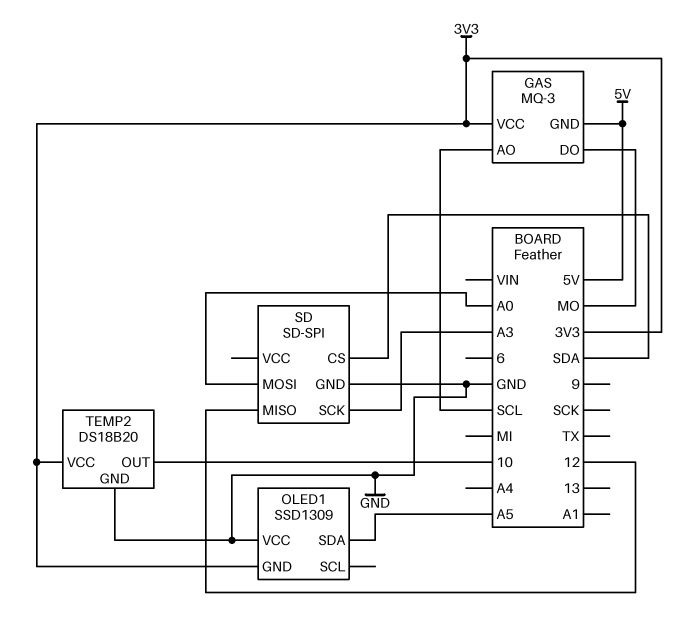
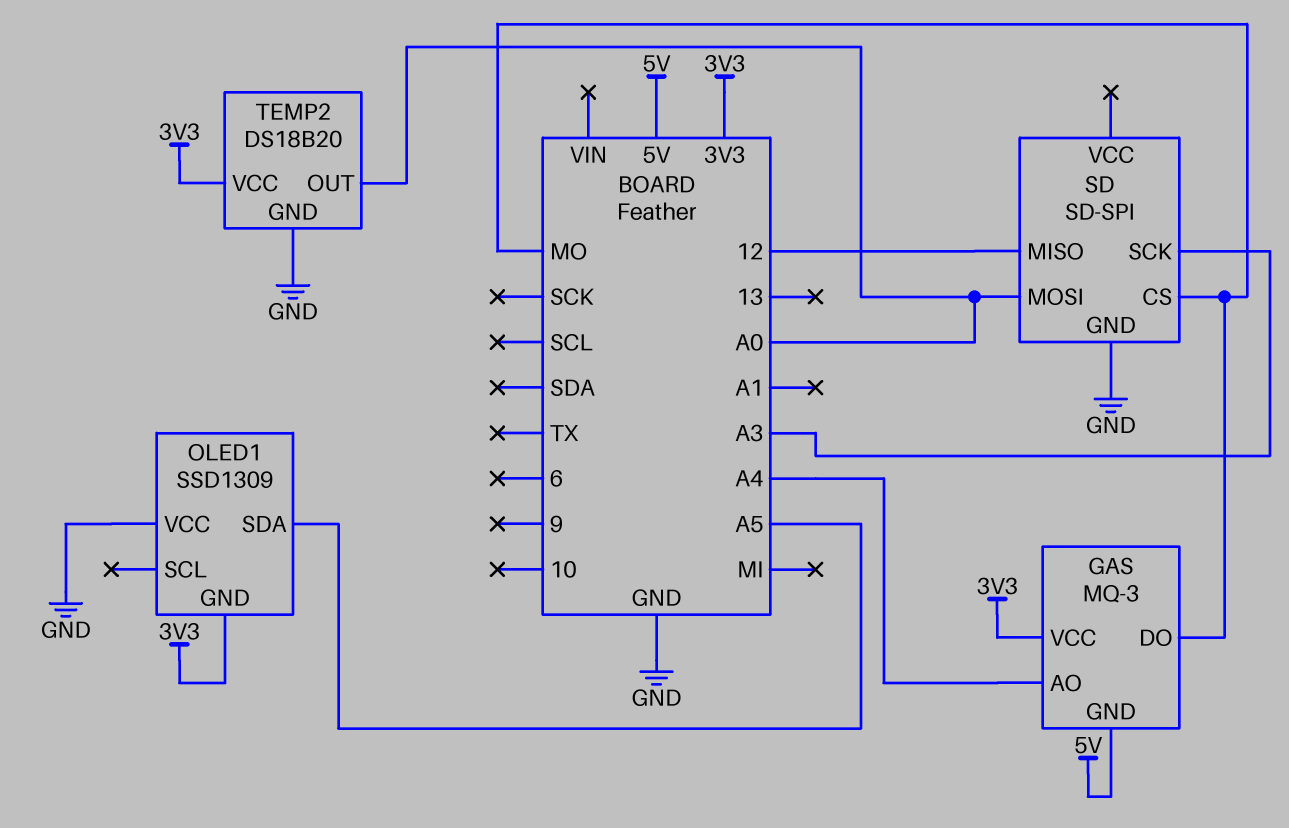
GAS pin AO: SCL -> A4
SD pin CS: SDA -> MO
TEMP2 pin OUT: 10 -> A0

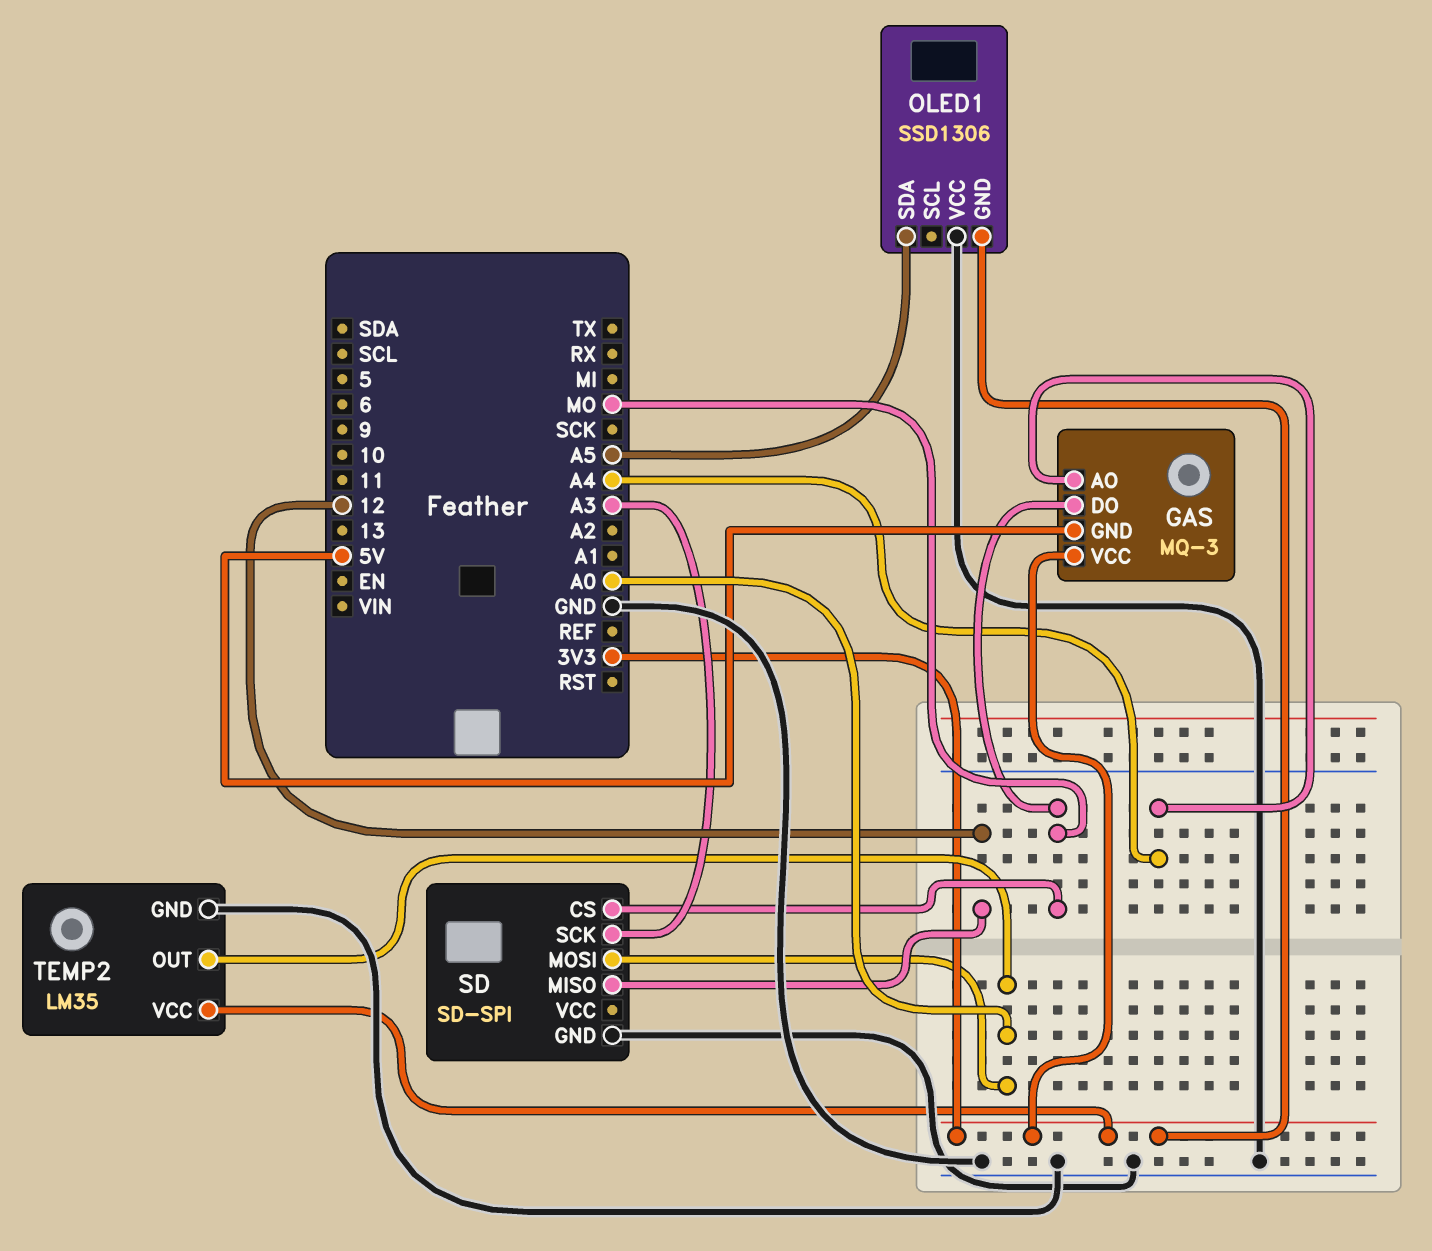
OLED1: SSD1309 -> SSD1306
TEMP2: DS18B20 -> LM35

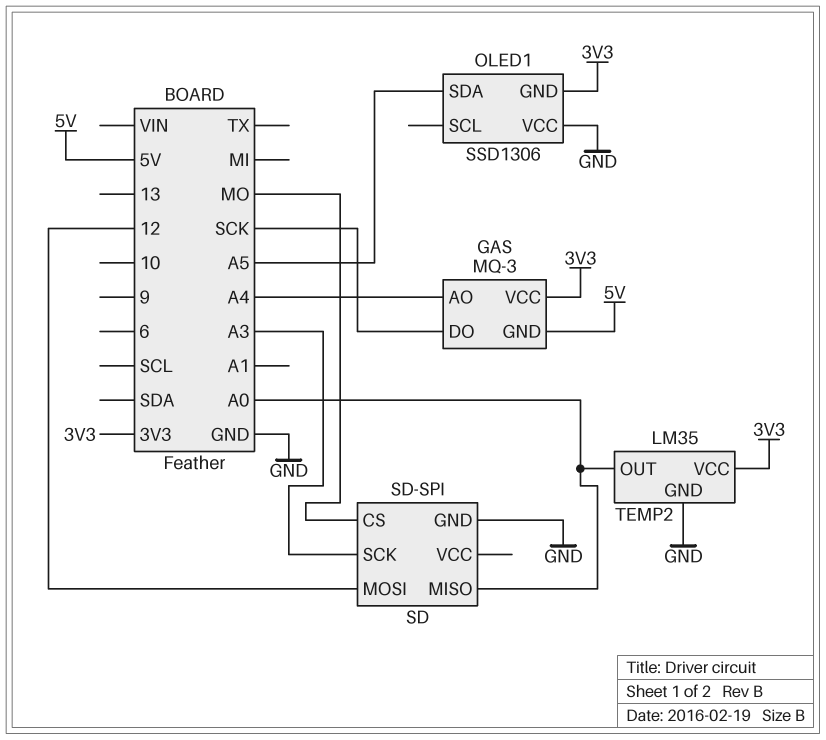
GAS pin DO: MO -> SCK
SD pin MISO: 12 -> A0
SD pin MOSI: A0 -> 12

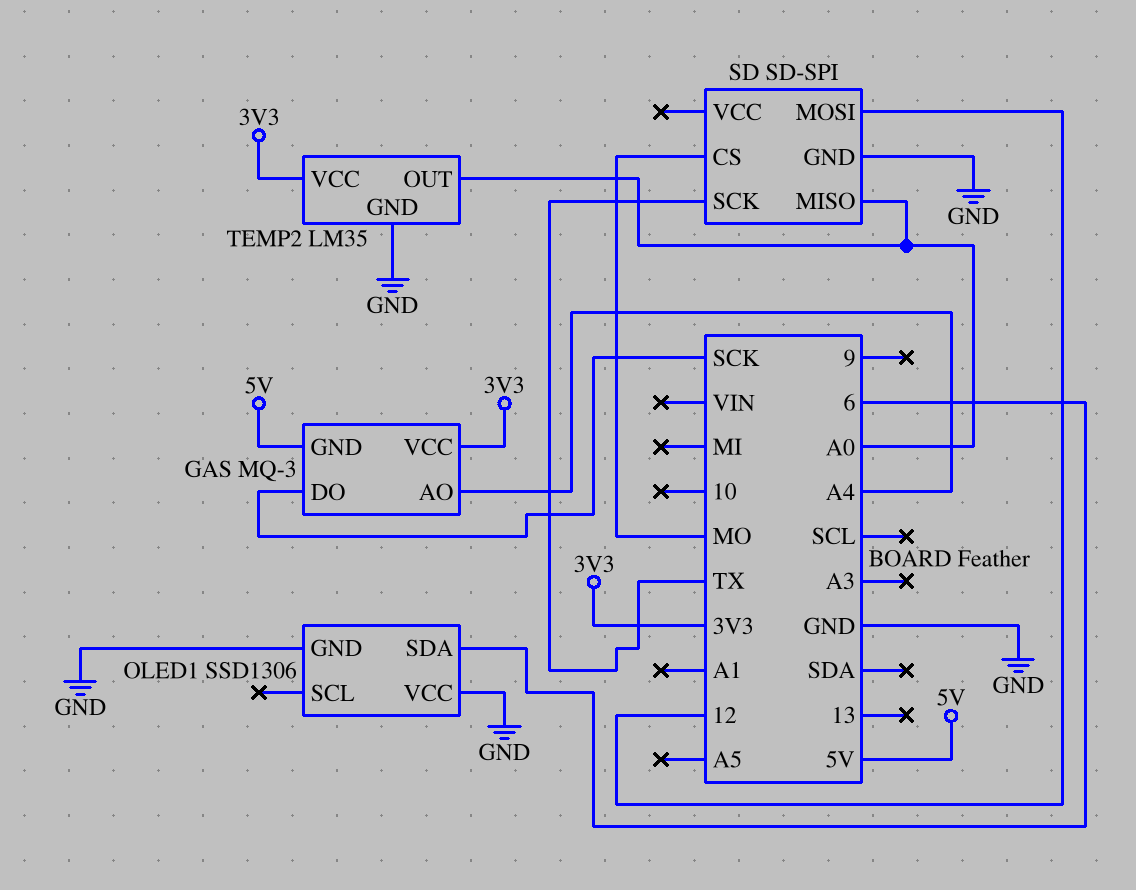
OLED1 pin GND: 3V3 -> GND
OLED1 pin SDA: A5 -> 6
SD pin SCK: A3 -> TX

